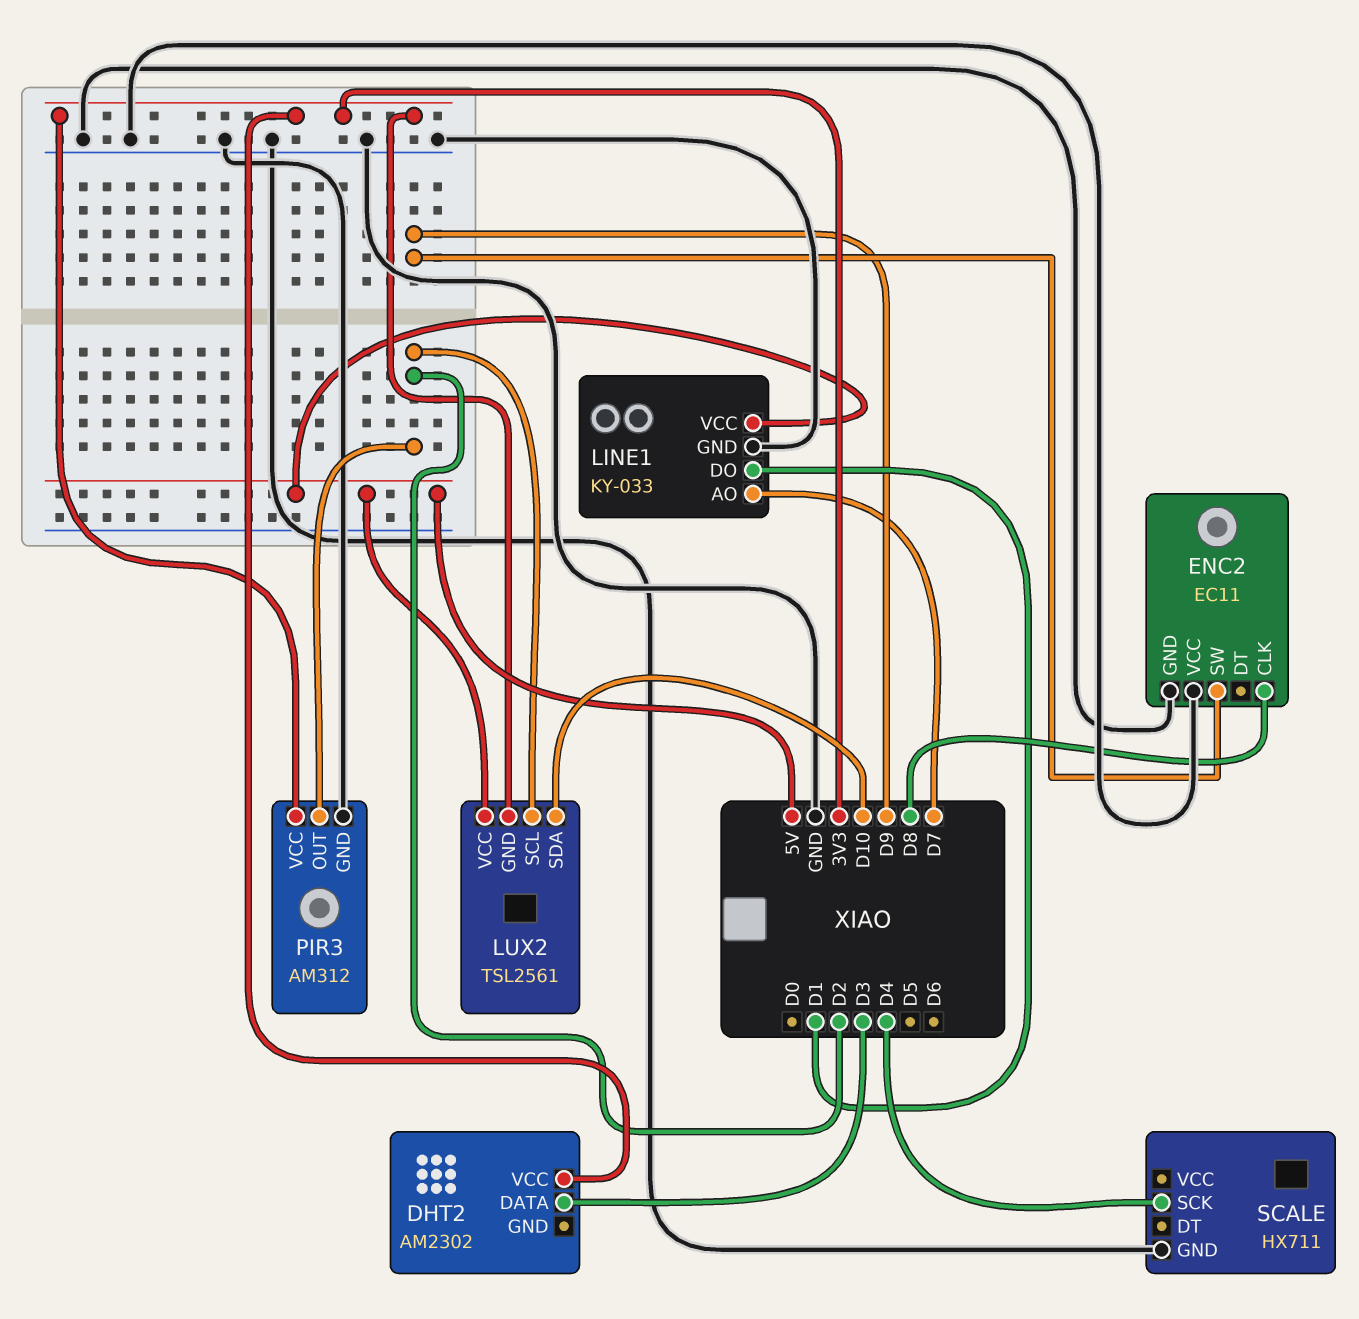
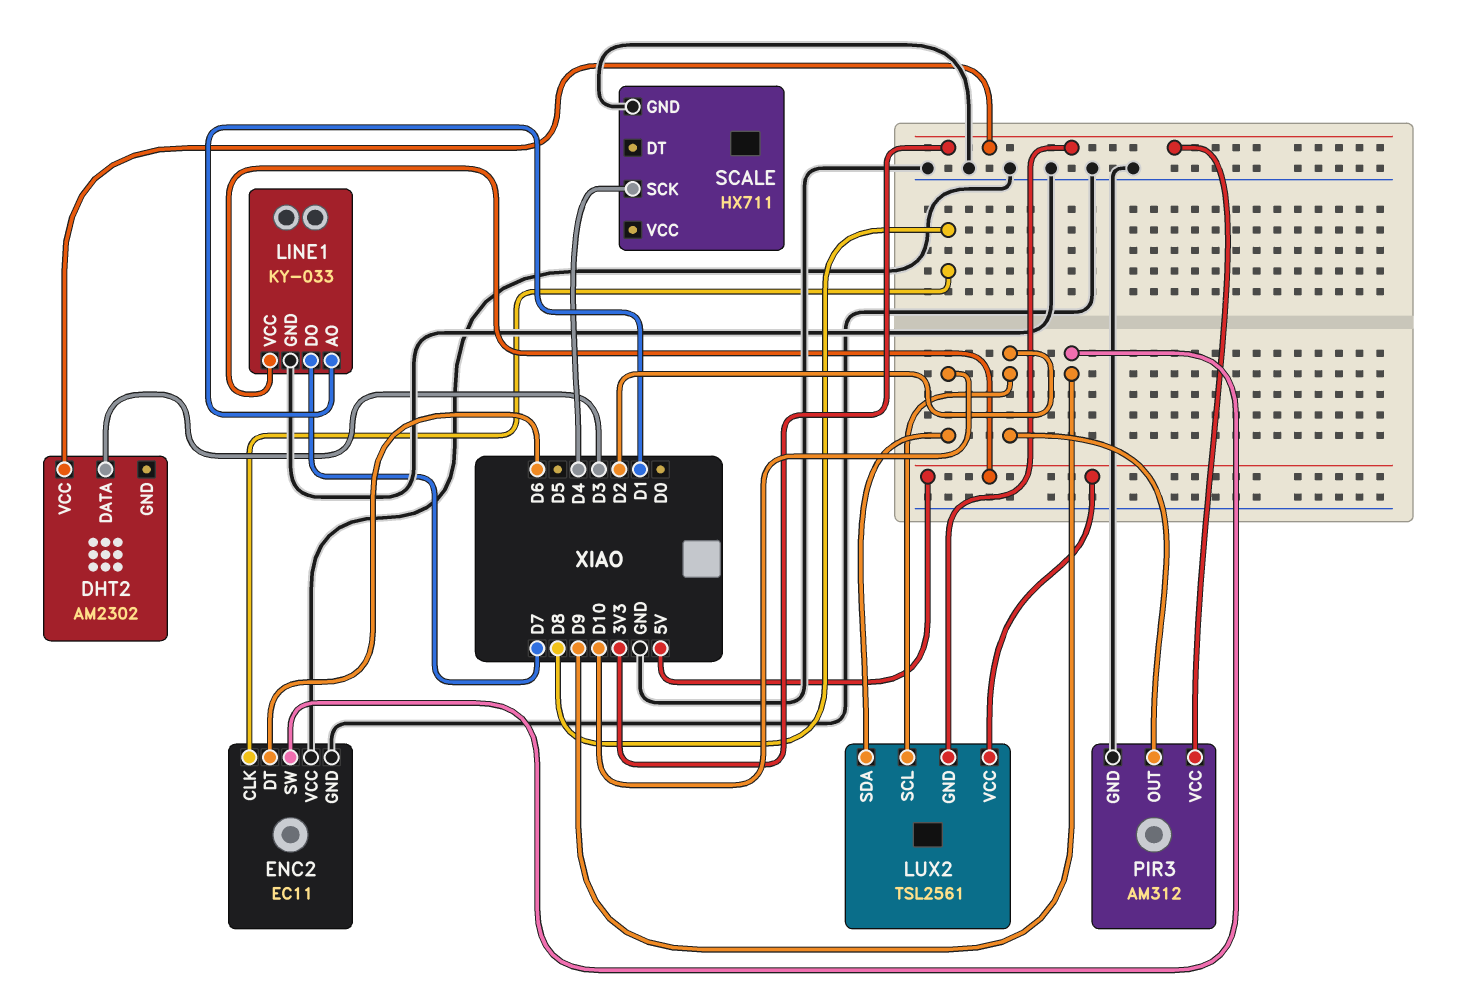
ENC2 pin DT: none -> D6
LINE1 pin AO: D7 -> D1
LINE1 pin DO: D1 -> D7

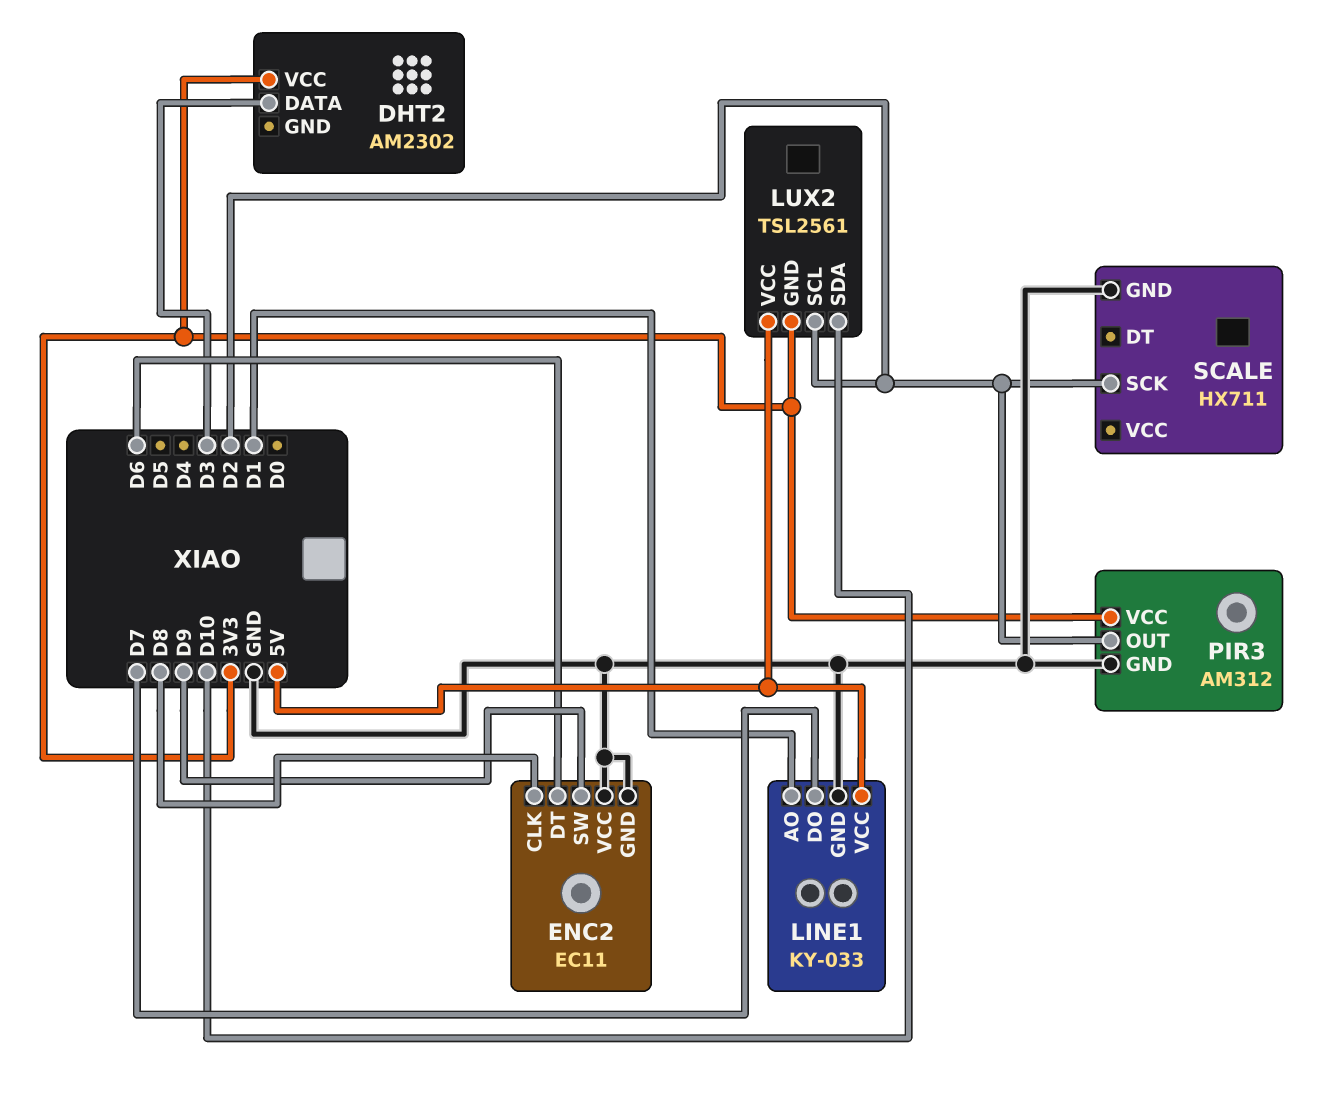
SCALE pin SCK: D4 -> D2

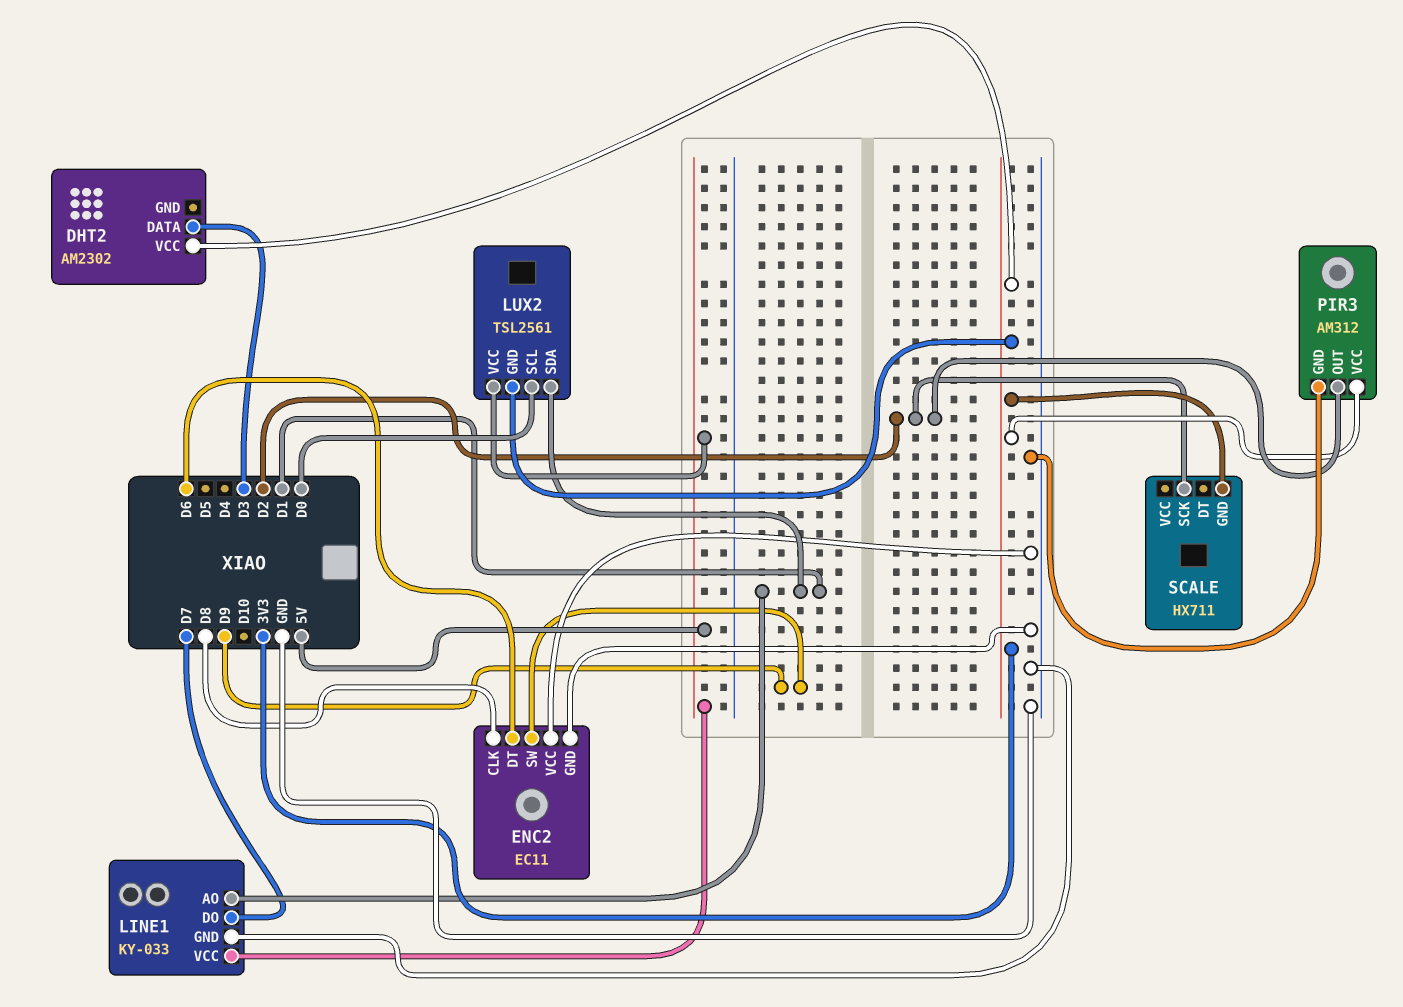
LUX2 pin SCL: D2 -> D0
LUX2 pin SDA: D10 -> D1
SCALE pin GND: GND -> 3V3

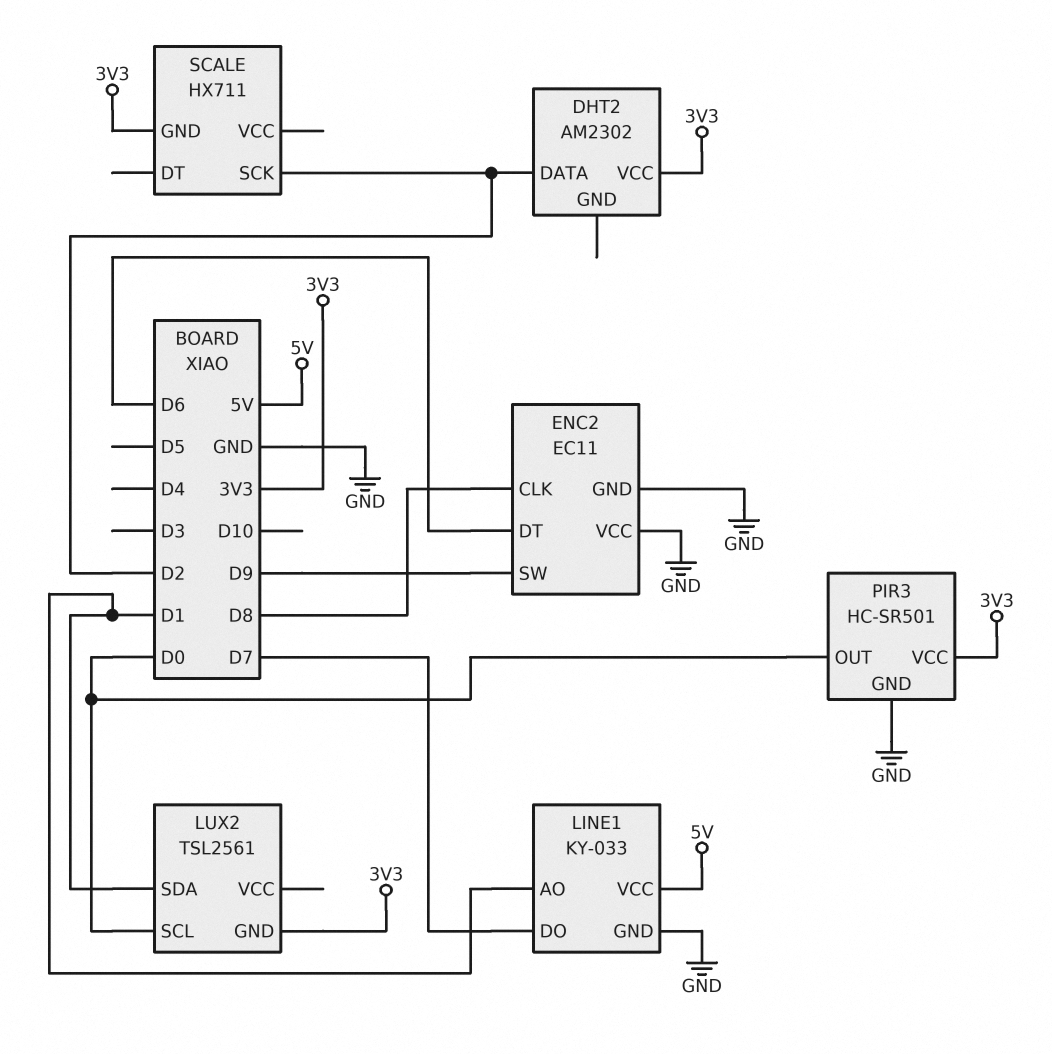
DHT2 pin DATA: D3 -> D2
LUX2 pin VCC: 5V -> none
PIR3: AM312 -> HC-SR501
PIR3 pin OUT: D2 -> D0

